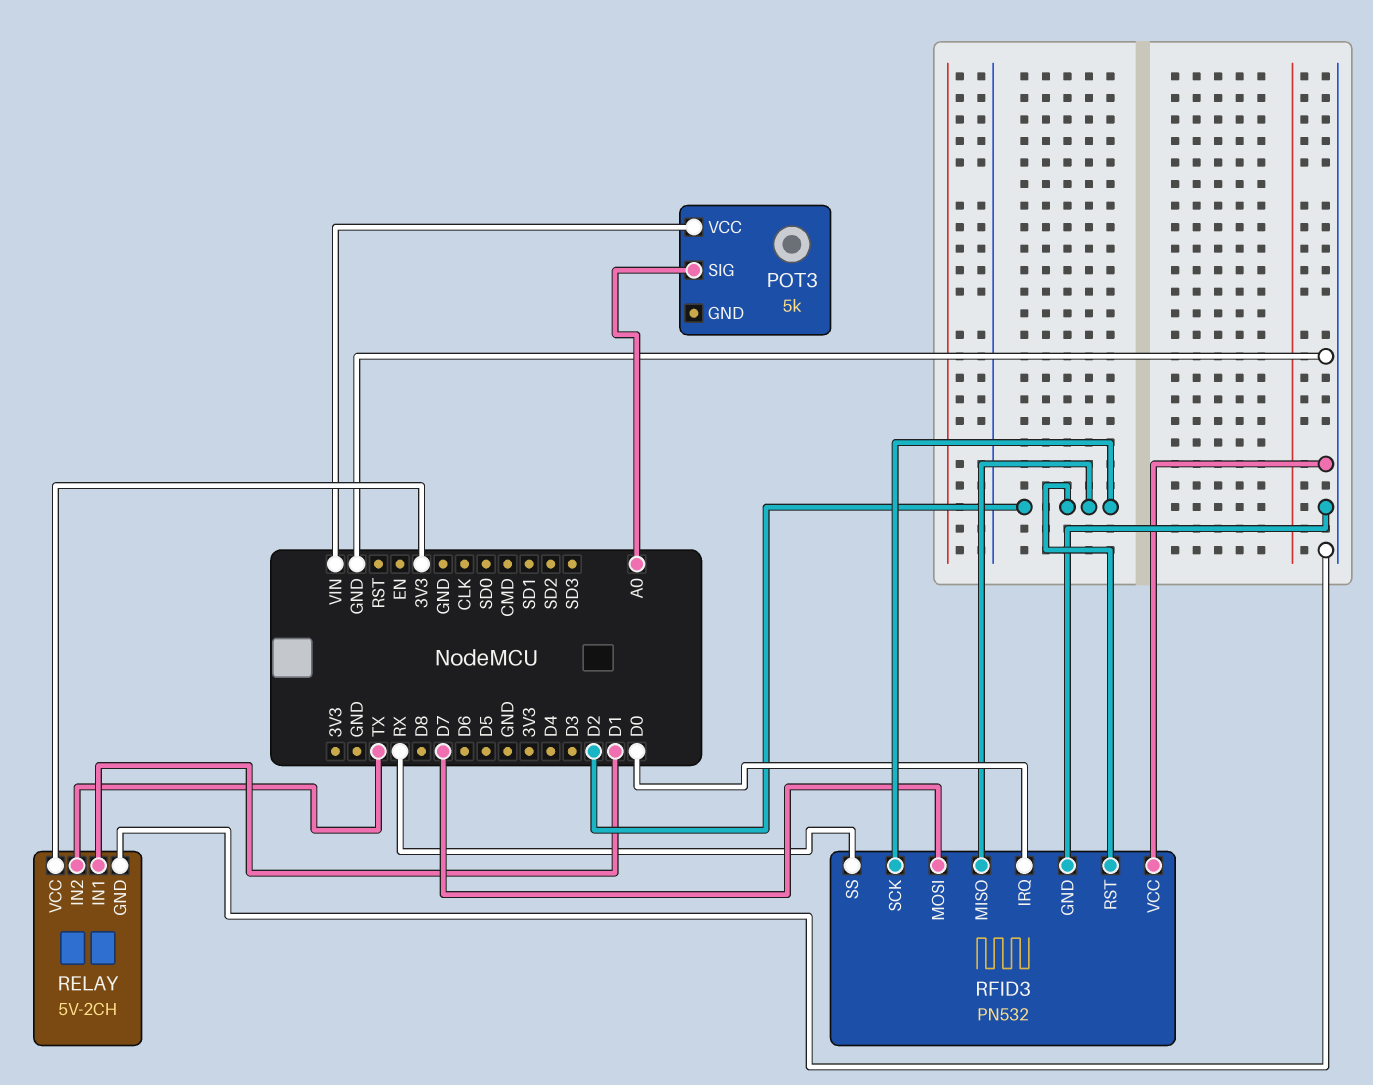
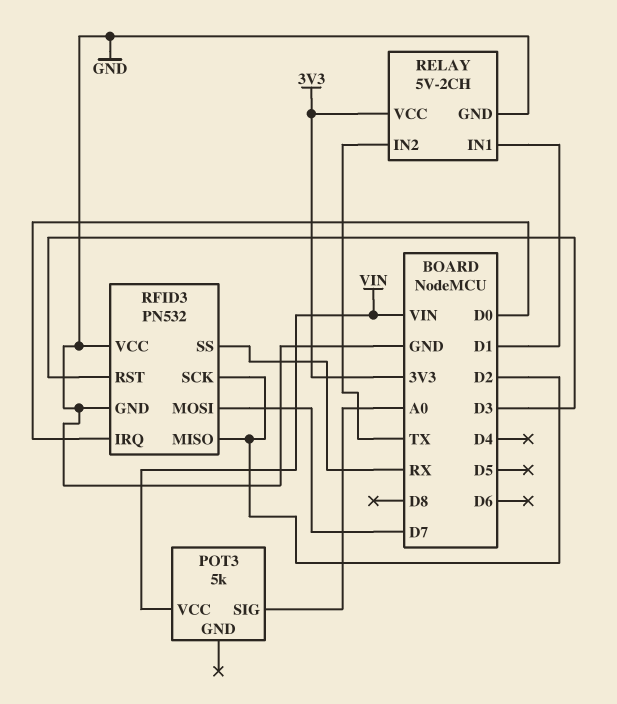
RFID3 pin RST: D2 -> D3

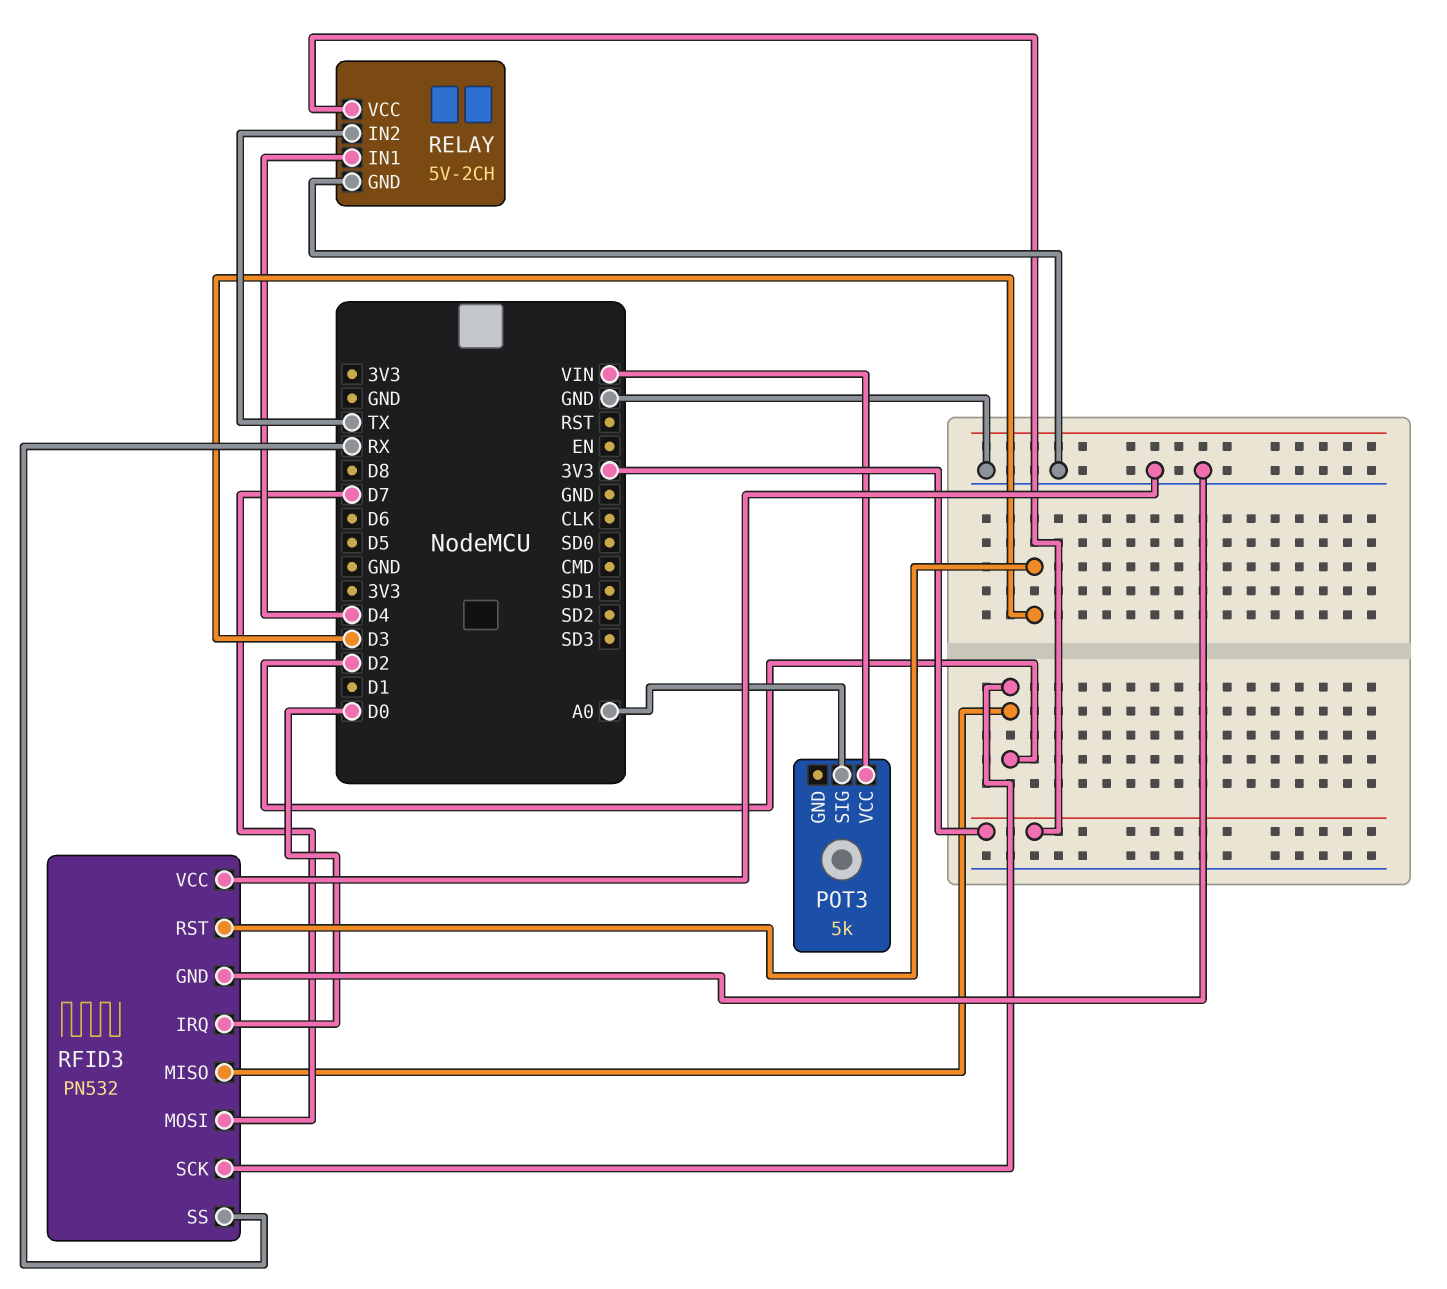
RELAY pin IN1: D1 -> D4

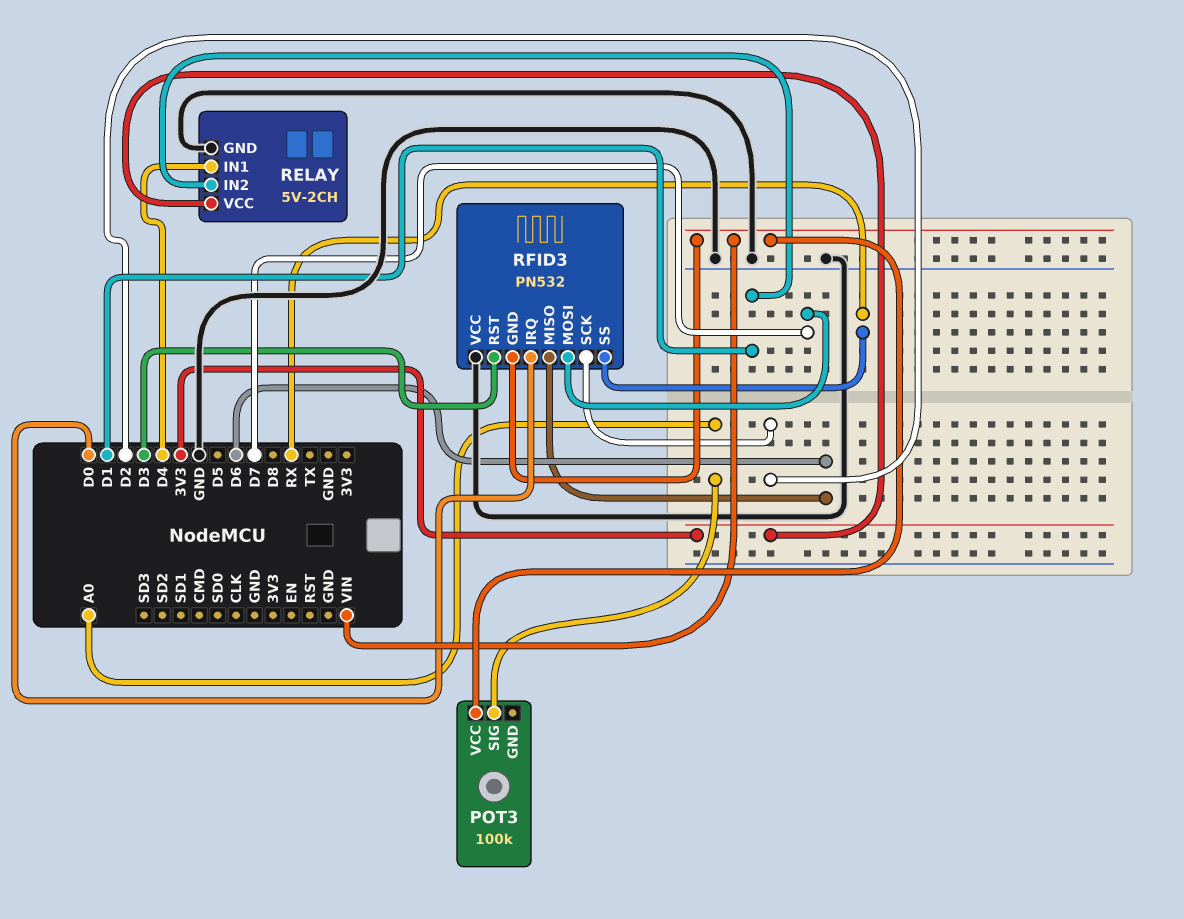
POT3: 5k -> 100k
RELAY pin IN2: TX -> D1
RFID3 pin GND: GND -> VIN
RFID3 pin MISO: D2 -> D6

